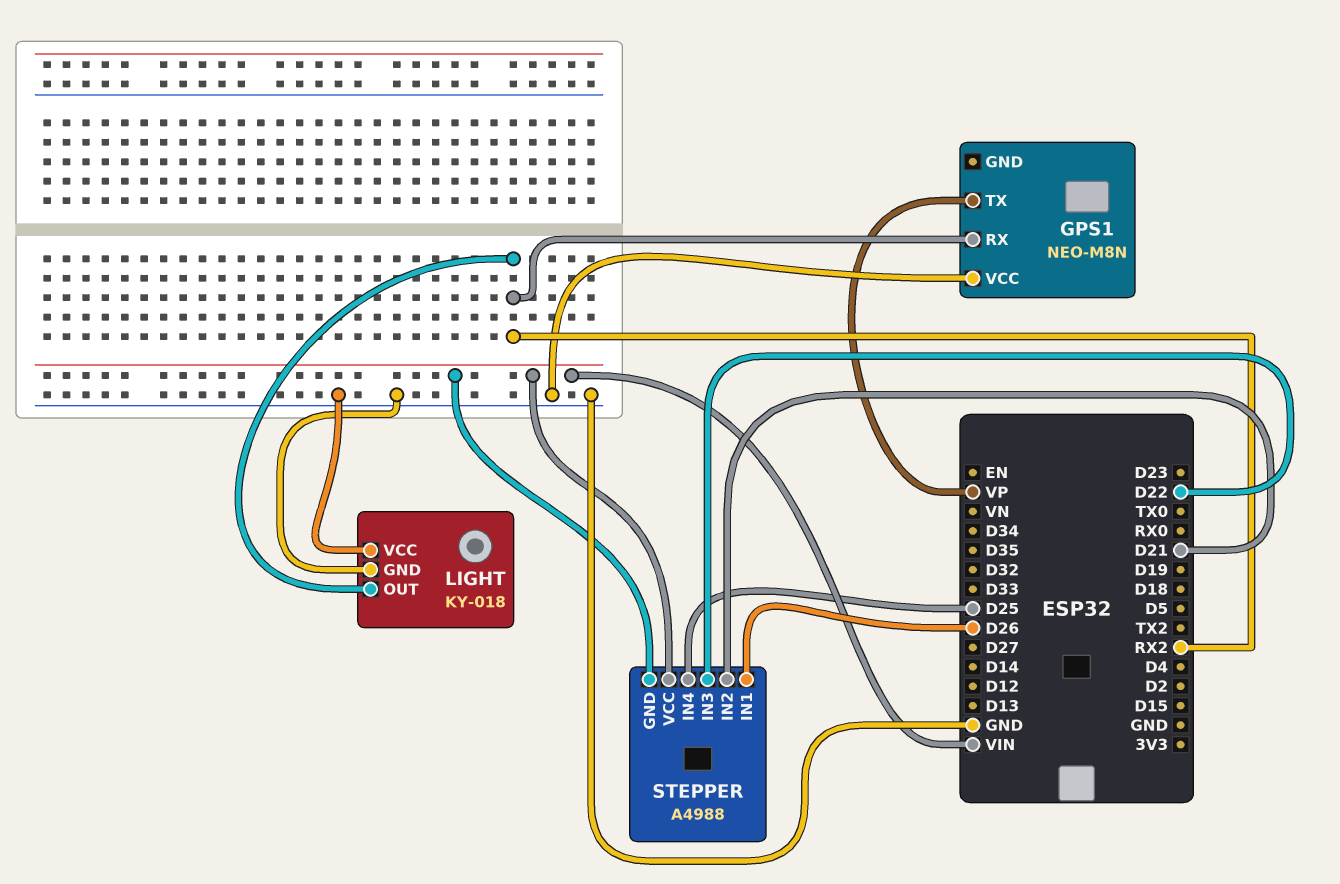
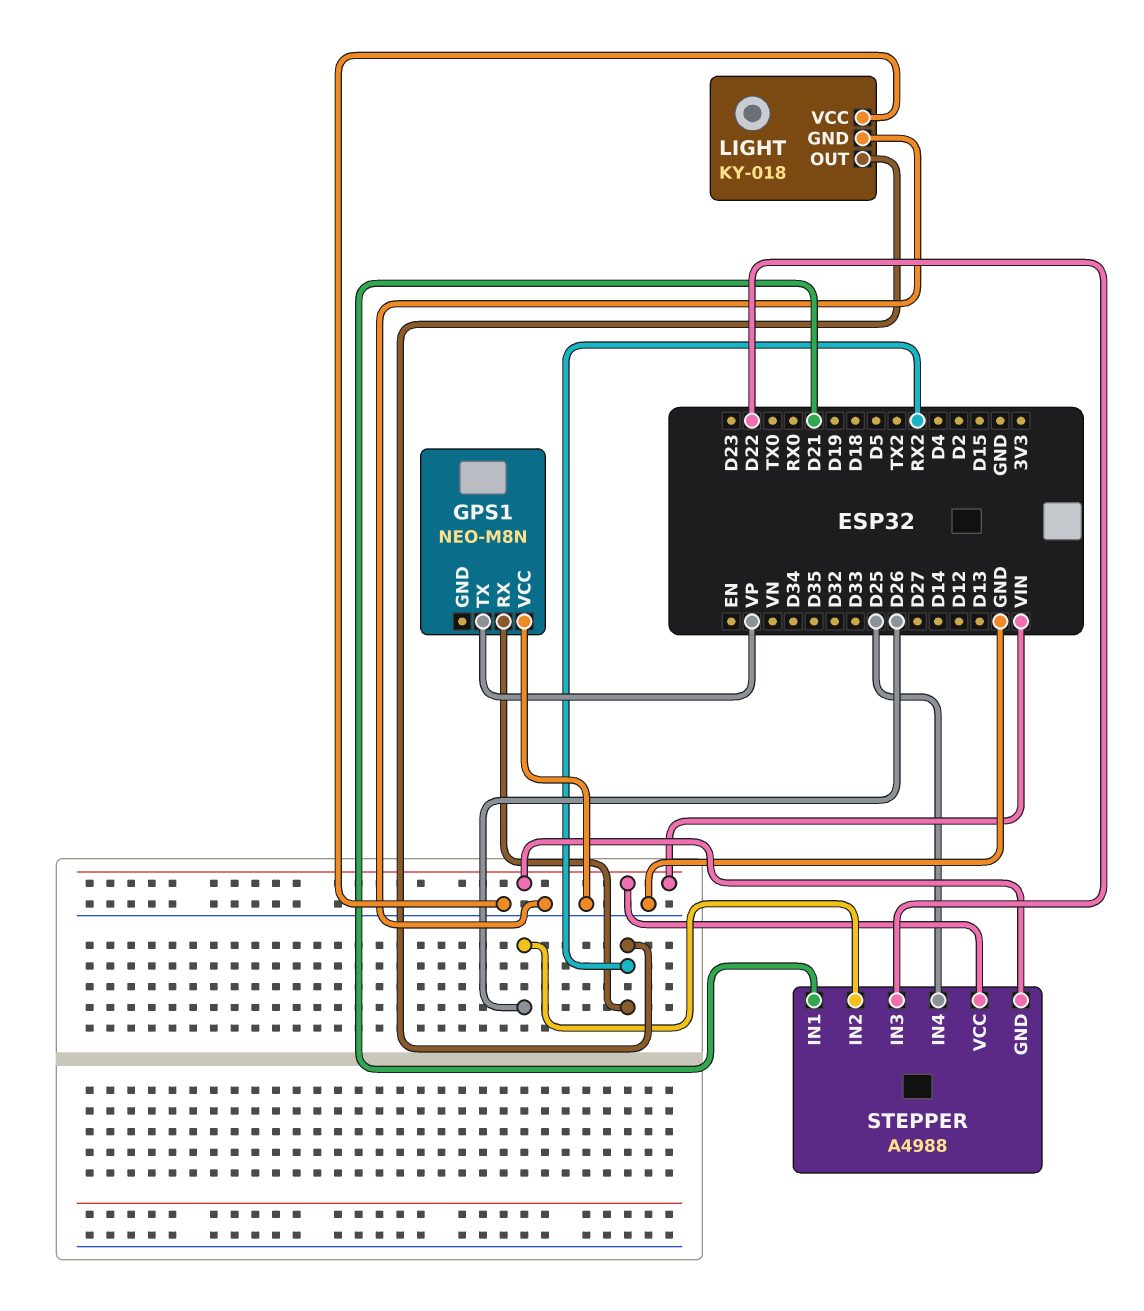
STEPPER pin IN1: D26 -> D21
STEPPER pin IN2: D21 -> D26

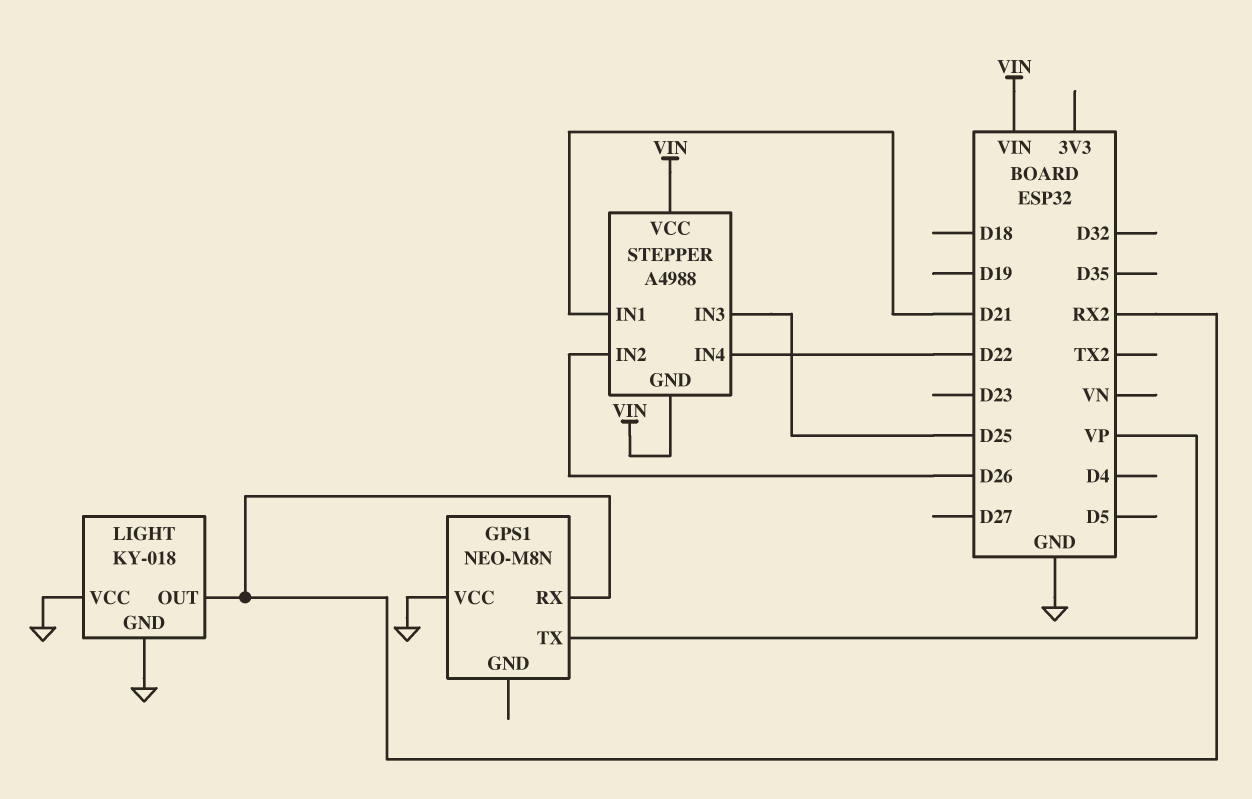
STEPPER pin IN3: D22 -> D25
STEPPER pin IN4: D25 -> D22

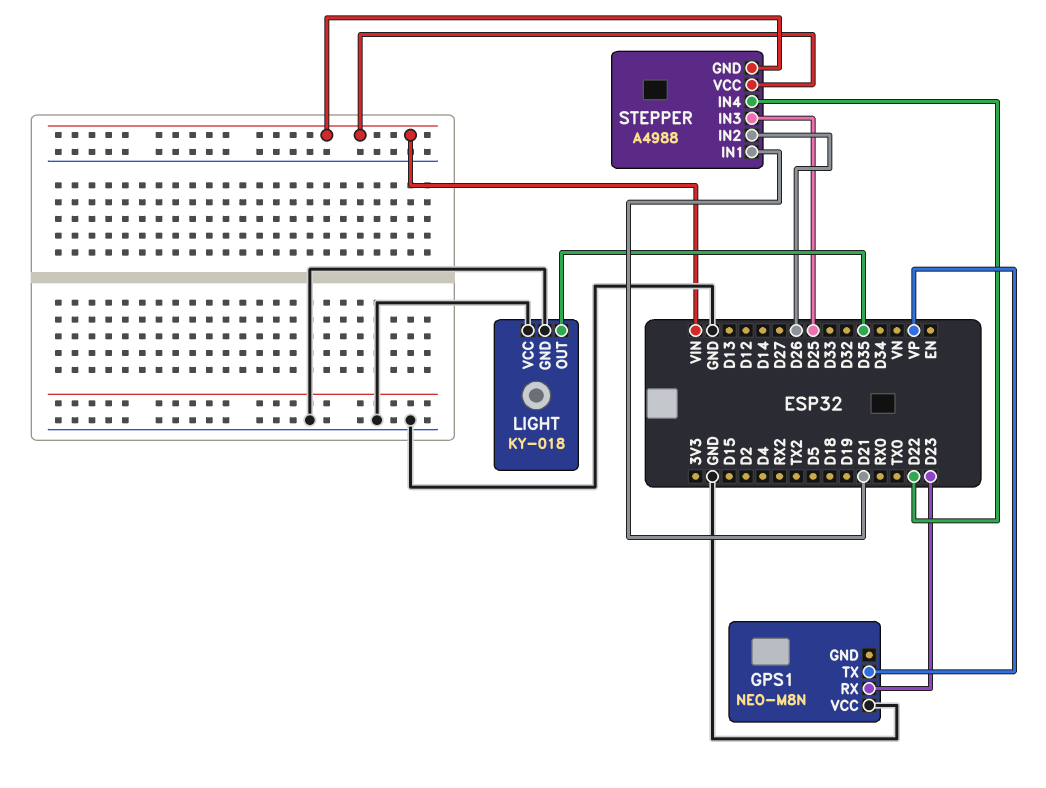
GPS1 pin RX: RX2 -> D23
LIGHT pin OUT: RX2 -> D35

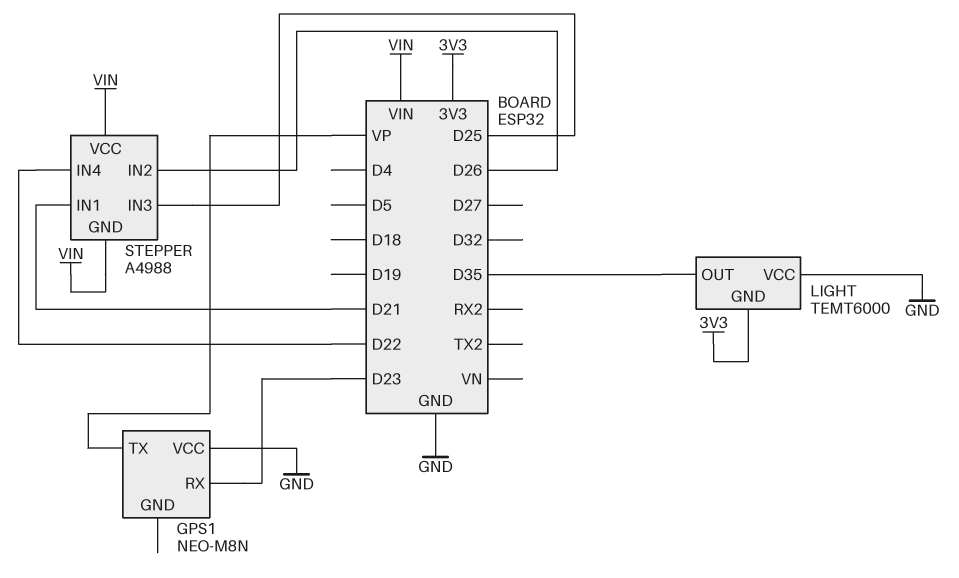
LIGHT: KY-018 -> TEMT6000
LIGHT pin GND: GND -> 3V3

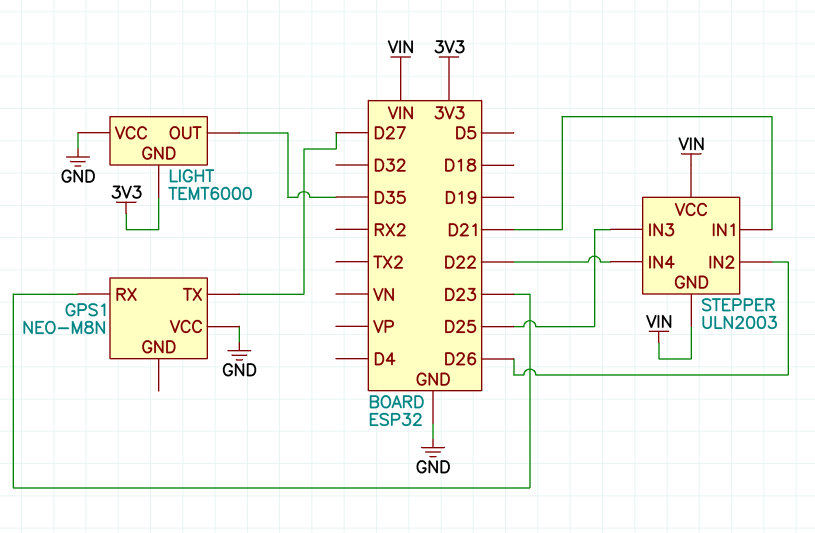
GPS1 pin TX: VP -> D27
STEPPER: A4988 -> ULN2003

